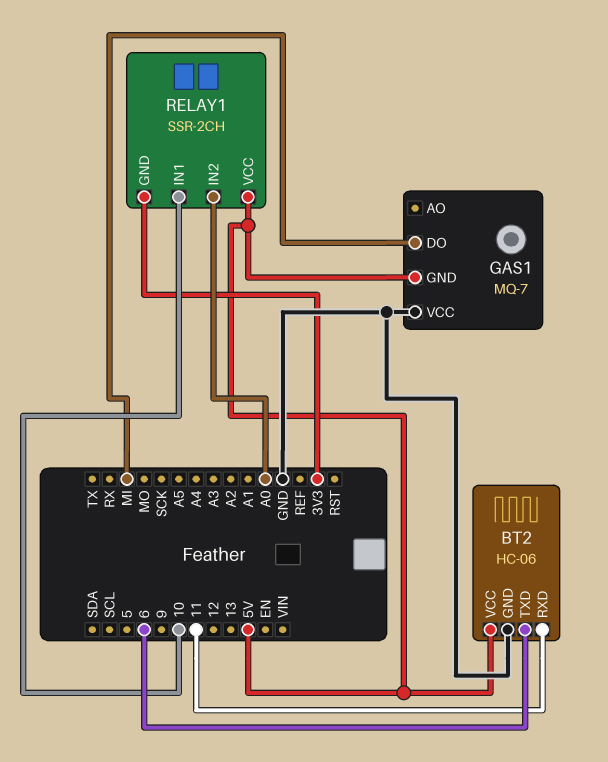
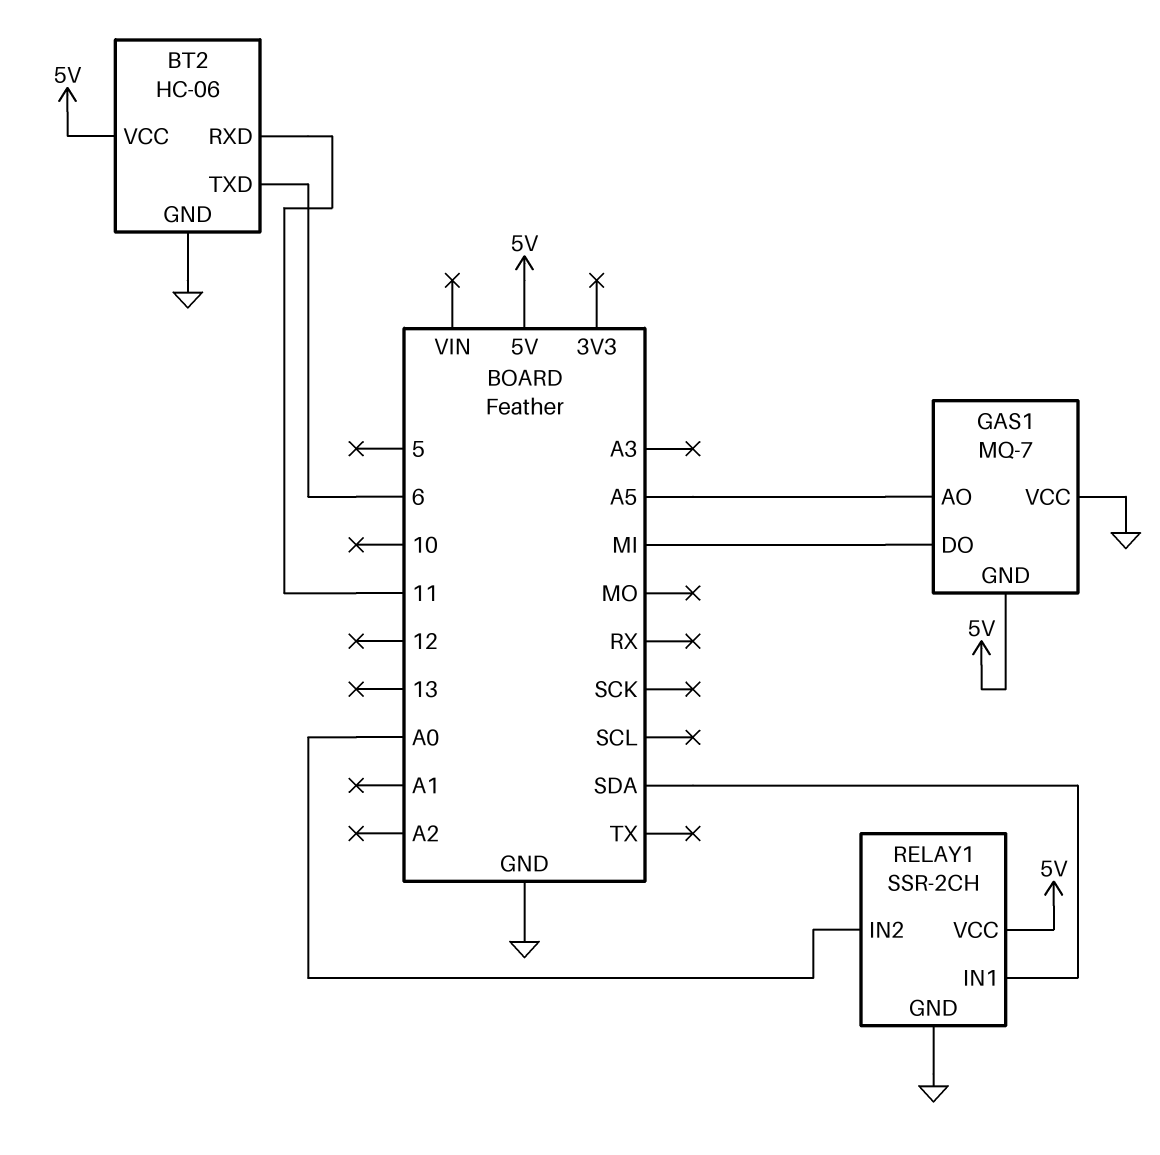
GAS1 pin AO: none -> A5
RELAY1 pin GND: 3V3 -> GND
RELAY1 pin IN1: 10 -> SDA

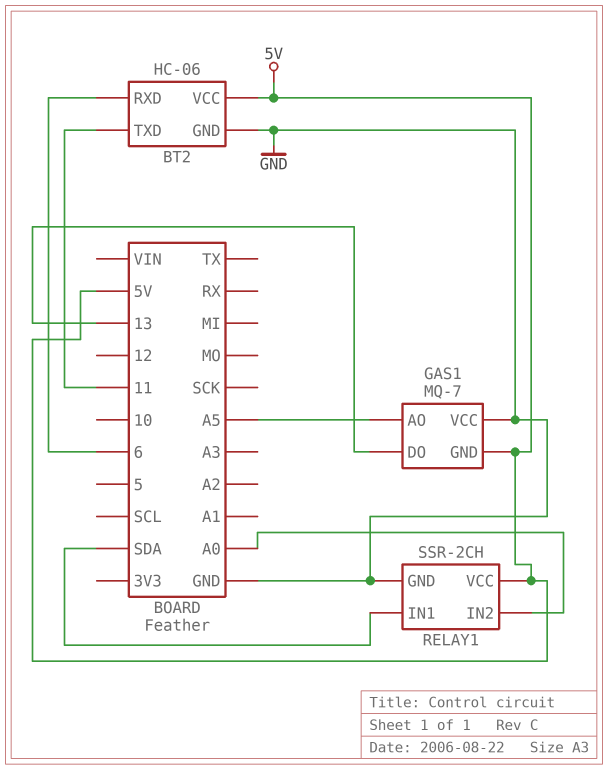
BT2 pin RXD: 11 -> 6
BT2 pin TXD: 6 -> 11
GAS1 pin DO: MI -> 13

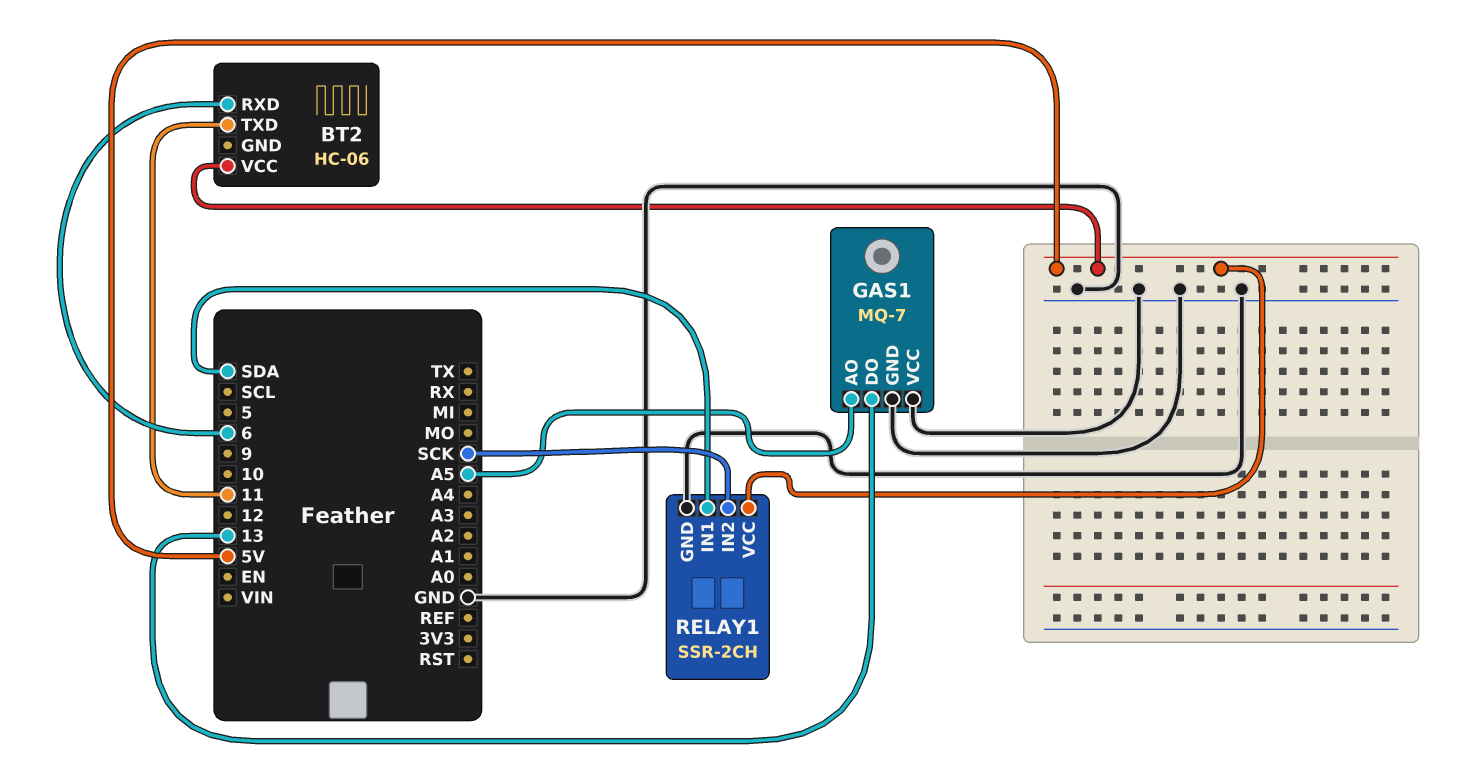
BT2 pin GND: GND -> none
GAS1 pin GND: 5V -> GND
RELAY1 pin IN2: A0 -> SCK

